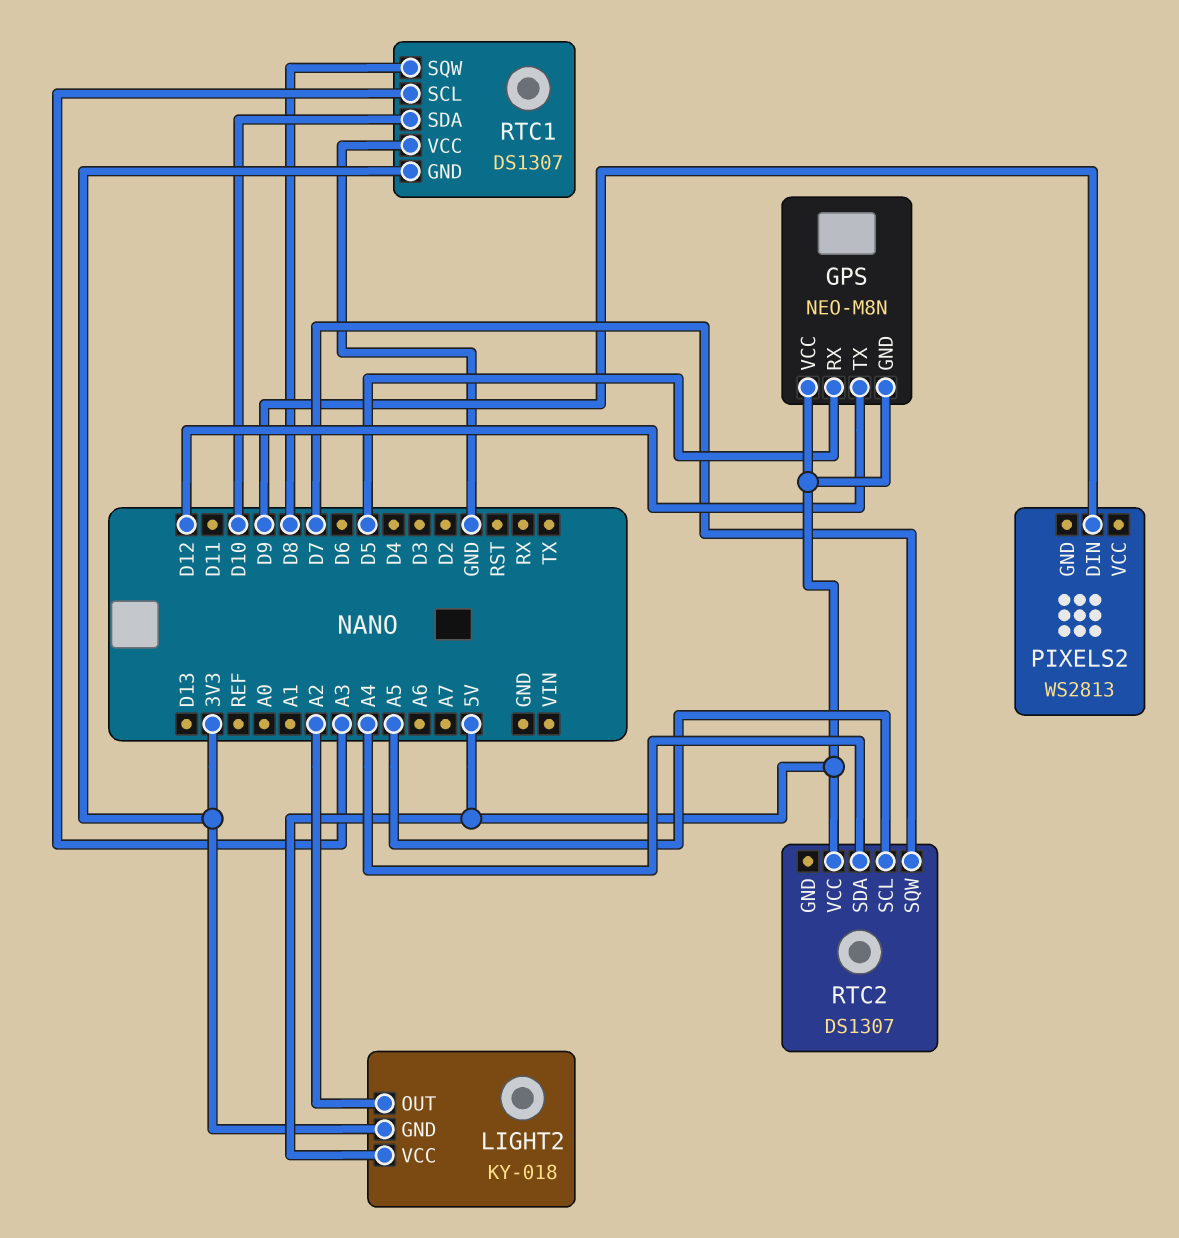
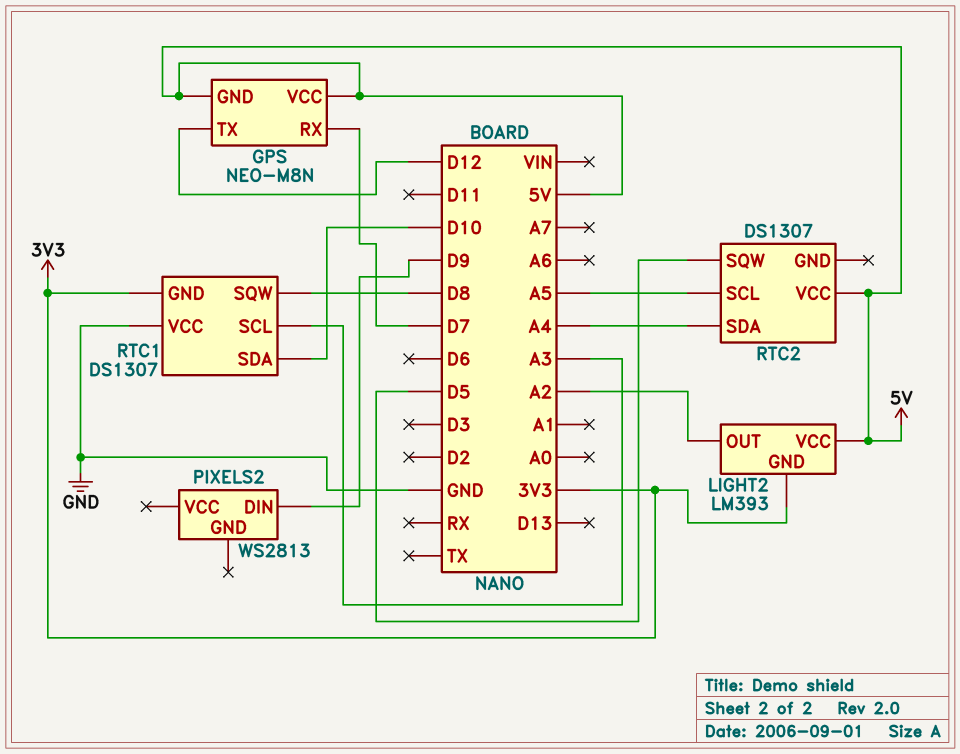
GPS pin RX: D5 -> D7
LIGHT2: KY-018 -> LM393
RTC2 pin SQW: D7 -> D5

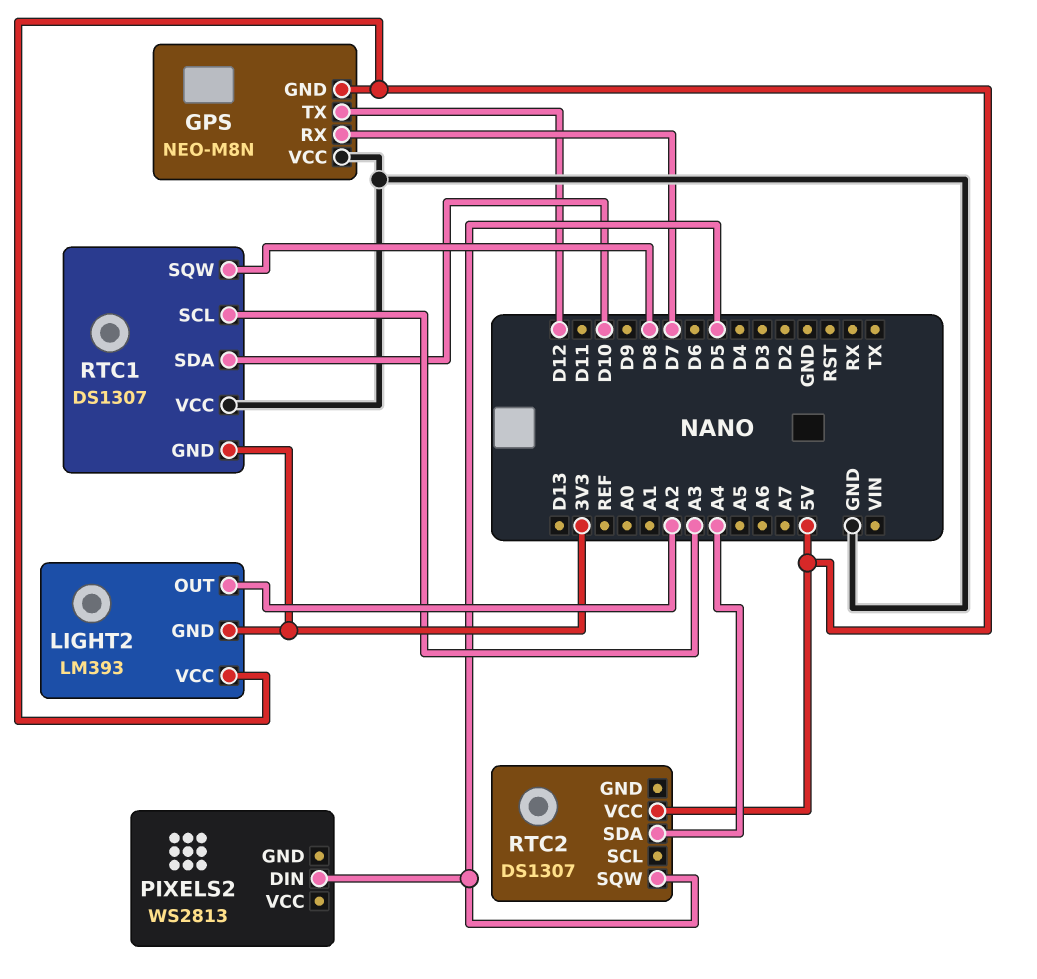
GPS pin VCC: 5V -> GND
PIXELS2 pin DIN: D9 -> D5
RTC2 pin SCL: A5 -> none

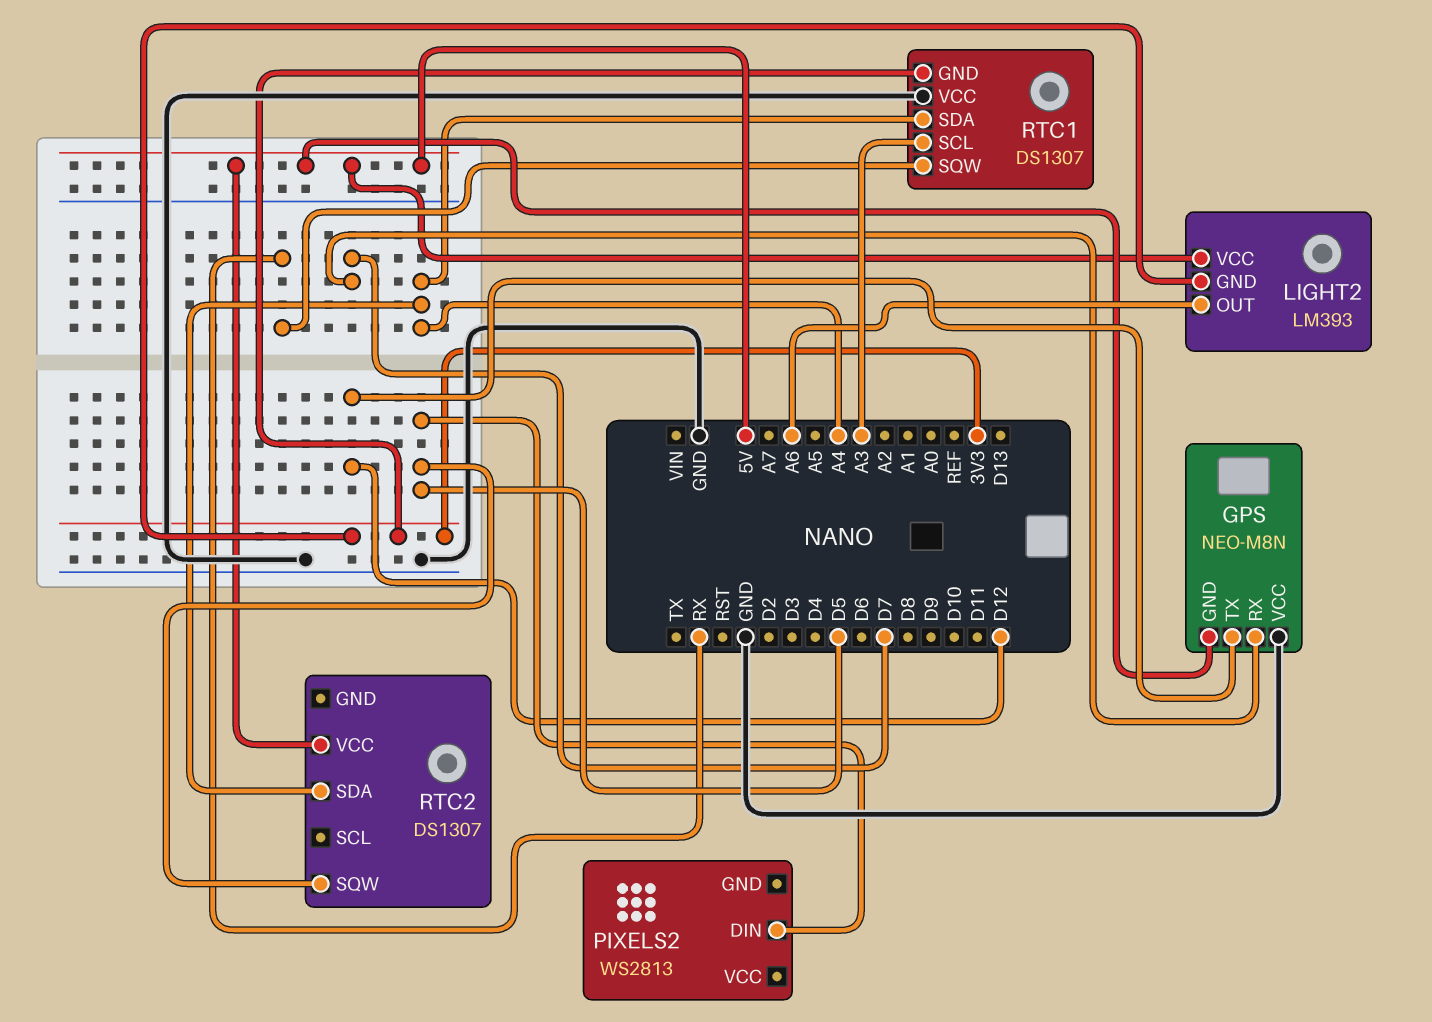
LIGHT2 pin OUT: A2 -> A6
RTC1 pin SDA: D10 -> A4
RTC1 pin SQW: D8 -> RX

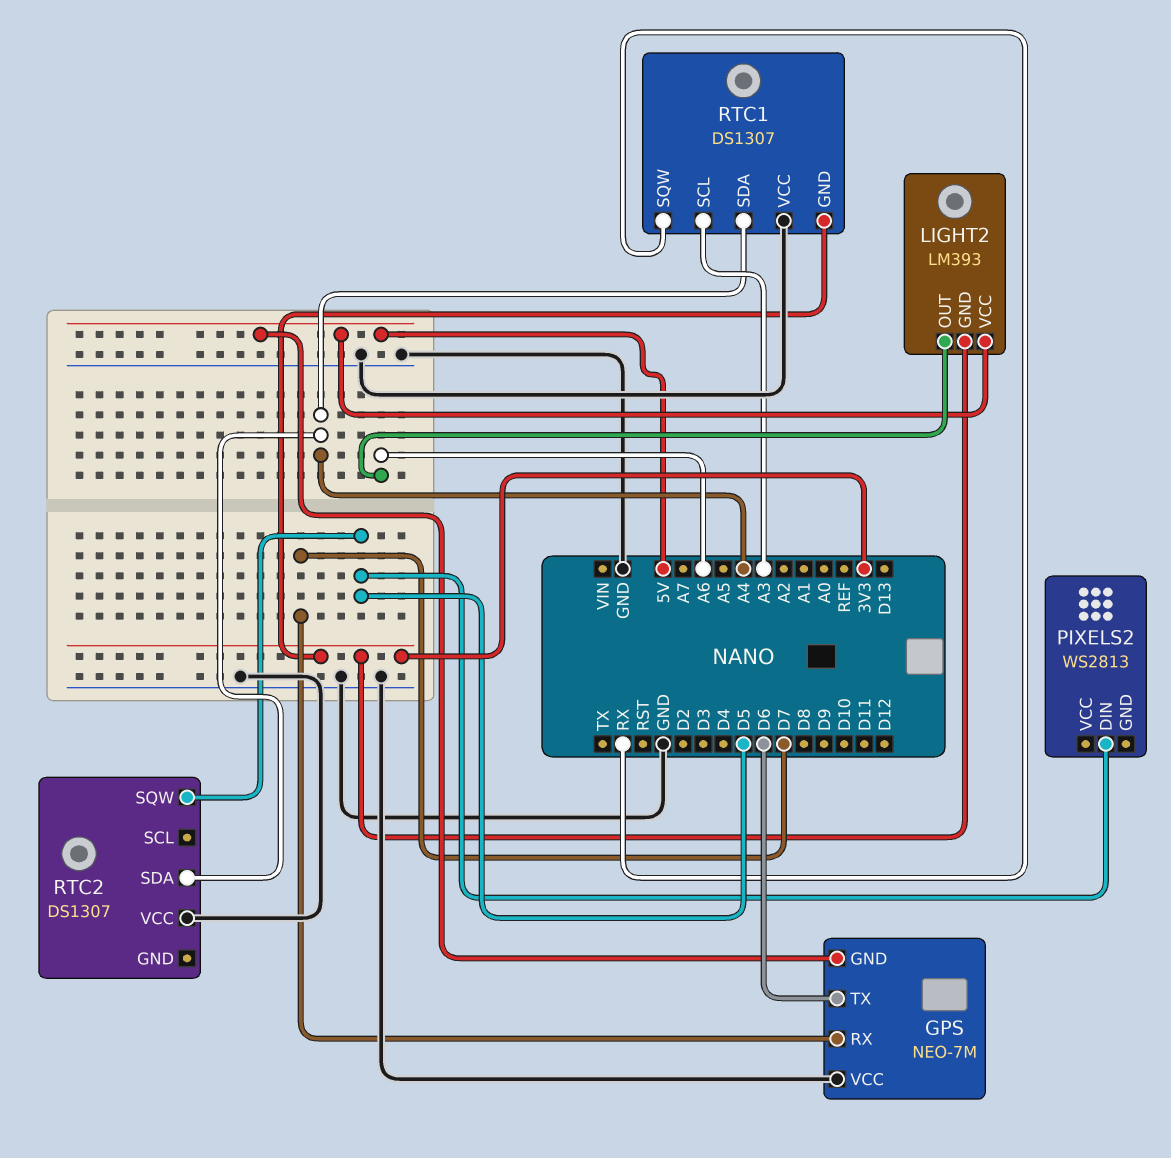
GPS: NEO-M8N -> NEO-7M
GPS pin TX: D12 -> D6
RTC2 pin VCC: 5V -> GND

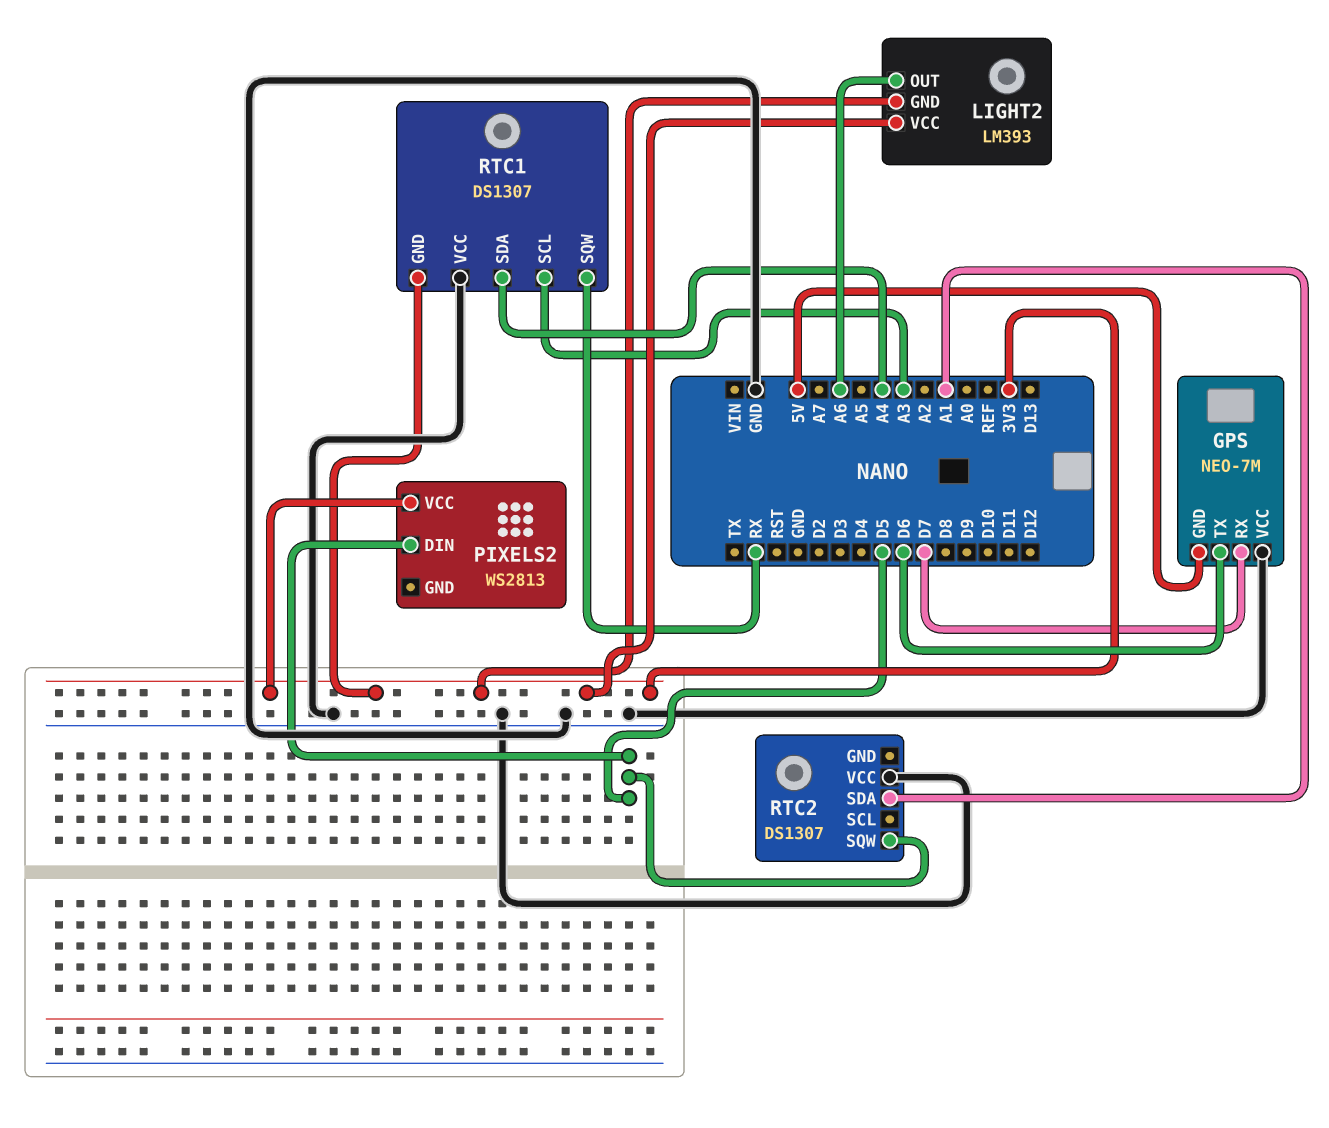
LIGHT2 pin VCC: 5V -> 3V3
PIXELS2 pin VCC: none -> 3V3
RTC2 pin SDA: A4 -> A1

